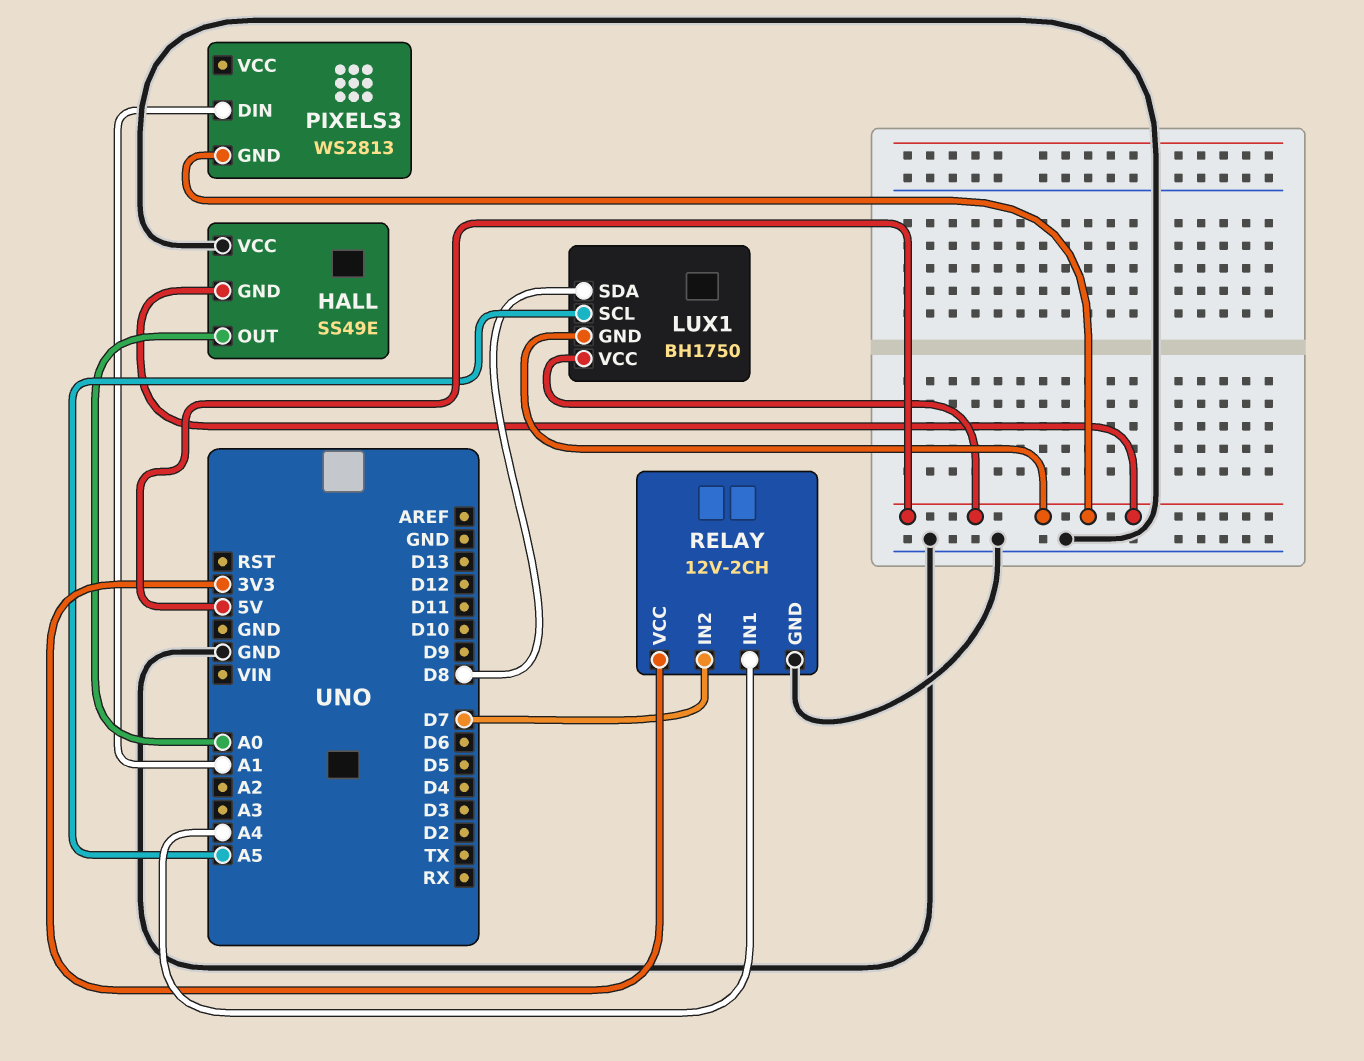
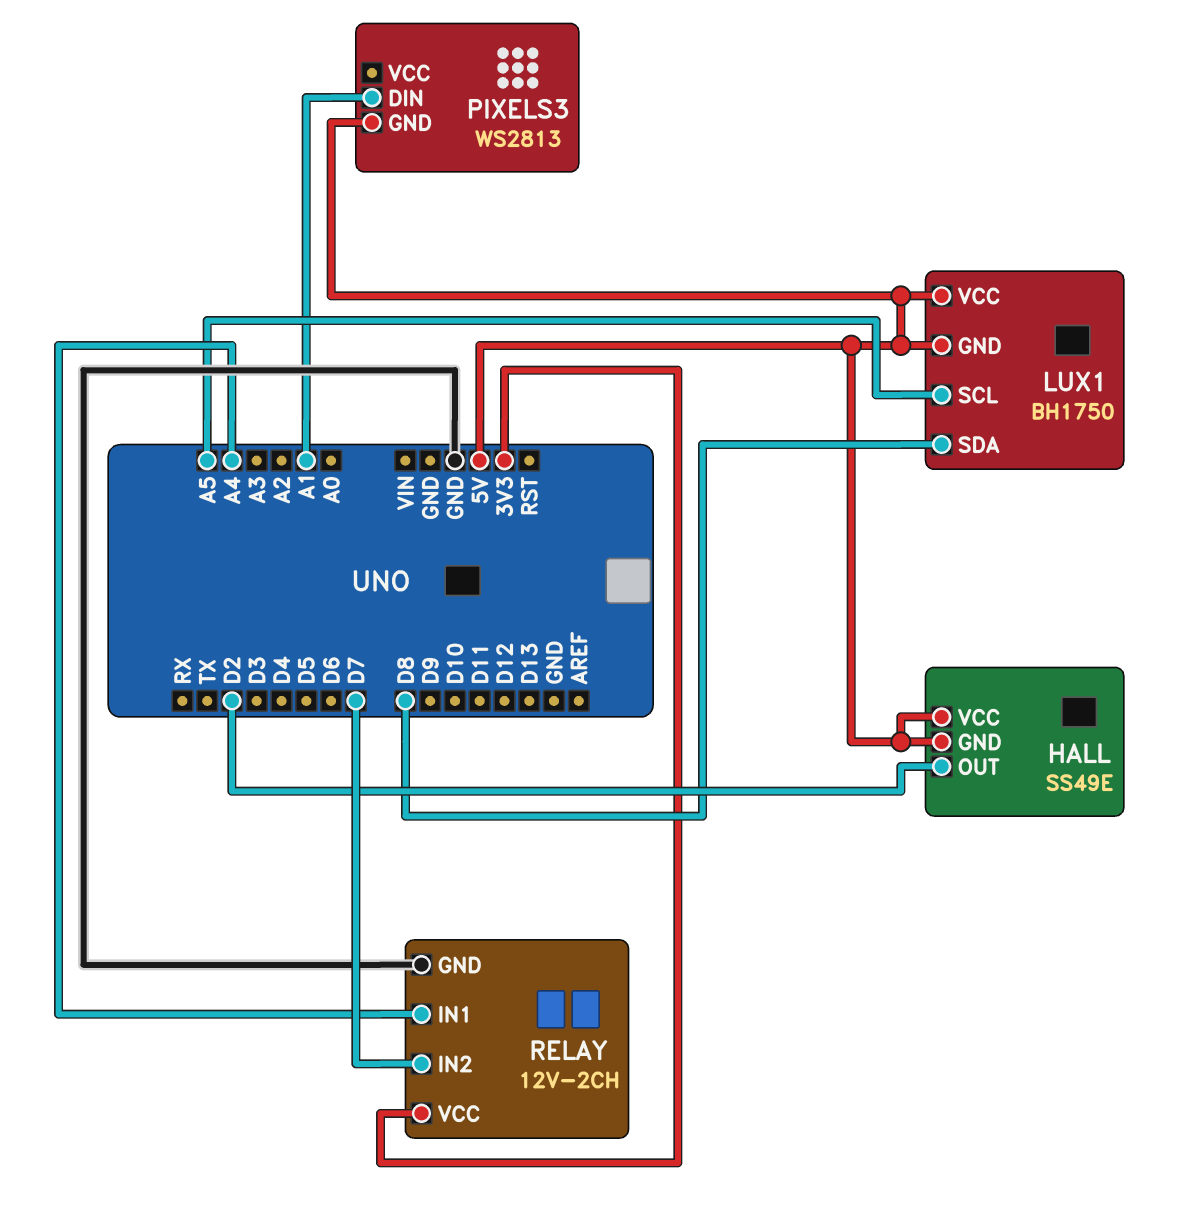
HALL pin OUT: A0 -> D2
HALL pin VCC: GND -> 5V

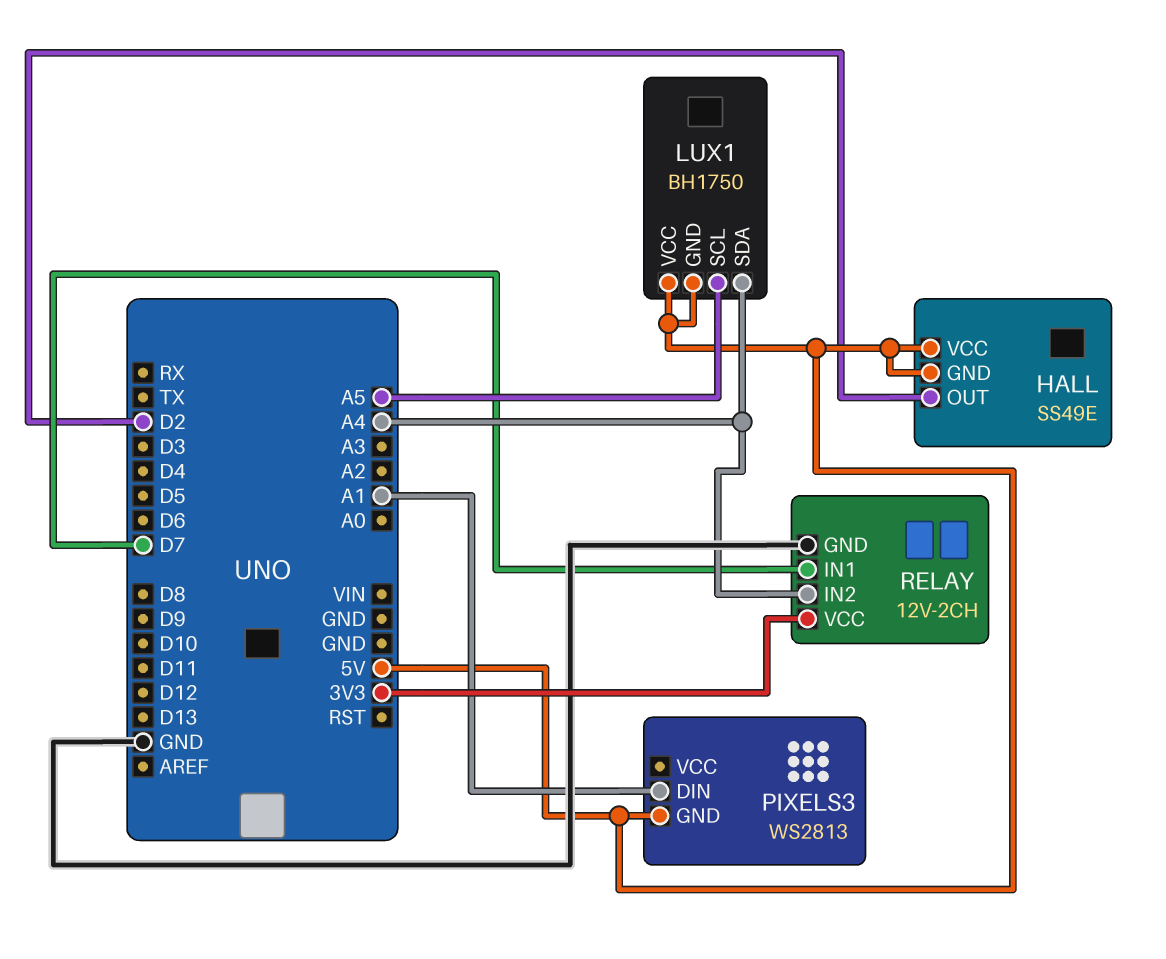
LUX1 pin SDA: D8 -> A4
RELAY pin IN1: A4 -> D7
RELAY pin IN2: D7 -> A4

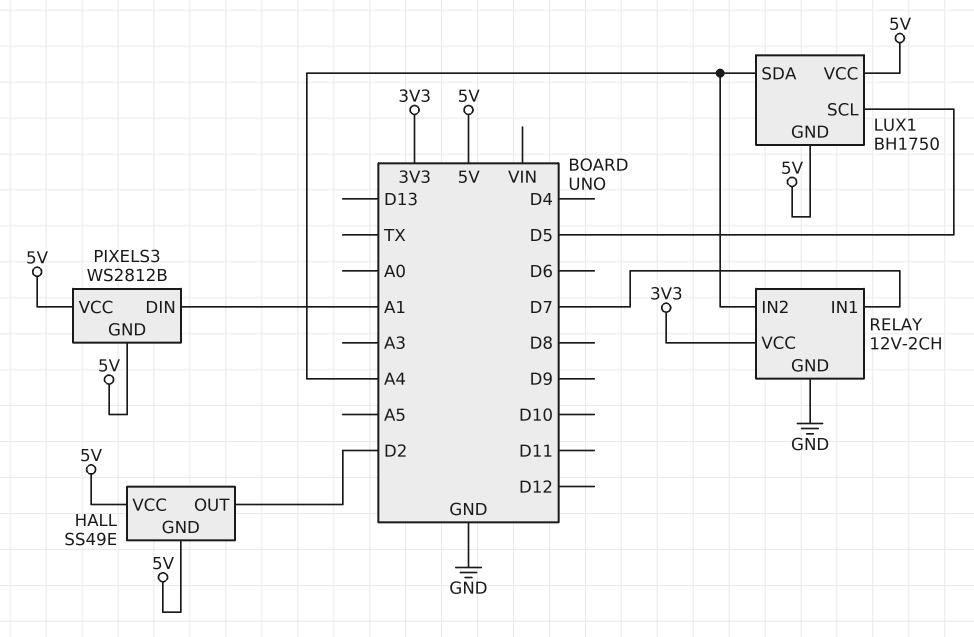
LUX1 pin SCL: A5 -> D5
PIXELS3: WS2813 -> WS2812B
PIXELS3 pin VCC: none -> 5V

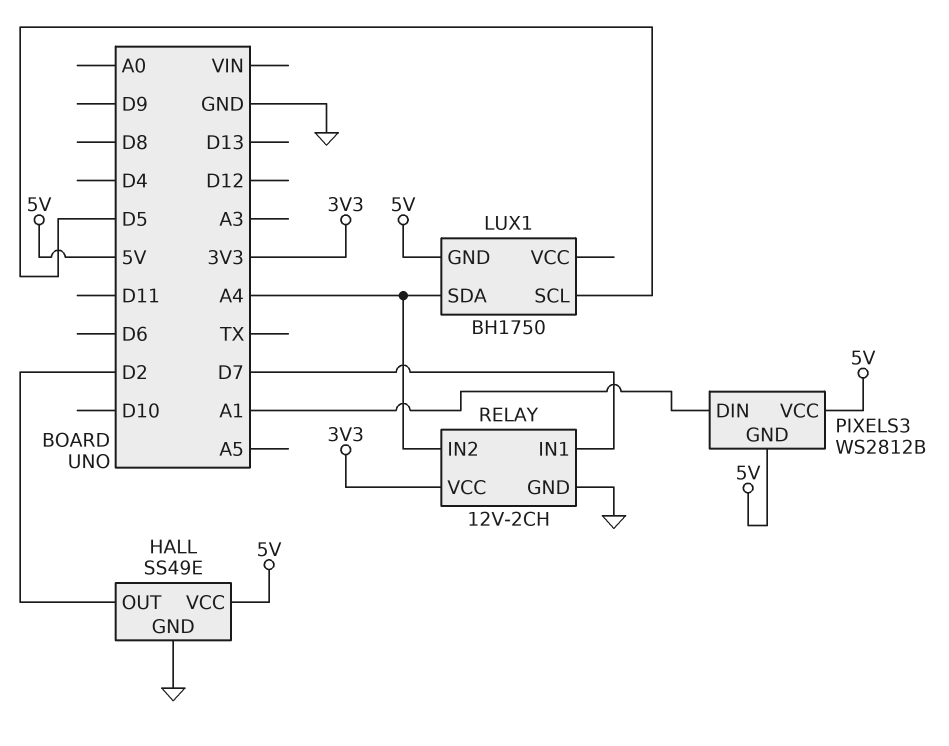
HALL pin GND: 5V -> GND
LUX1 pin VCC: 5V -> none

